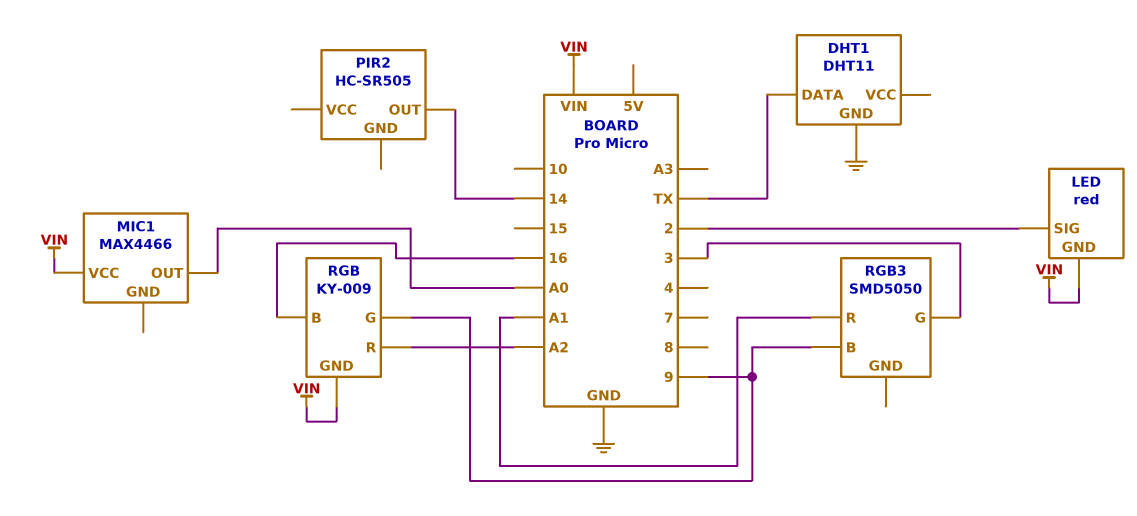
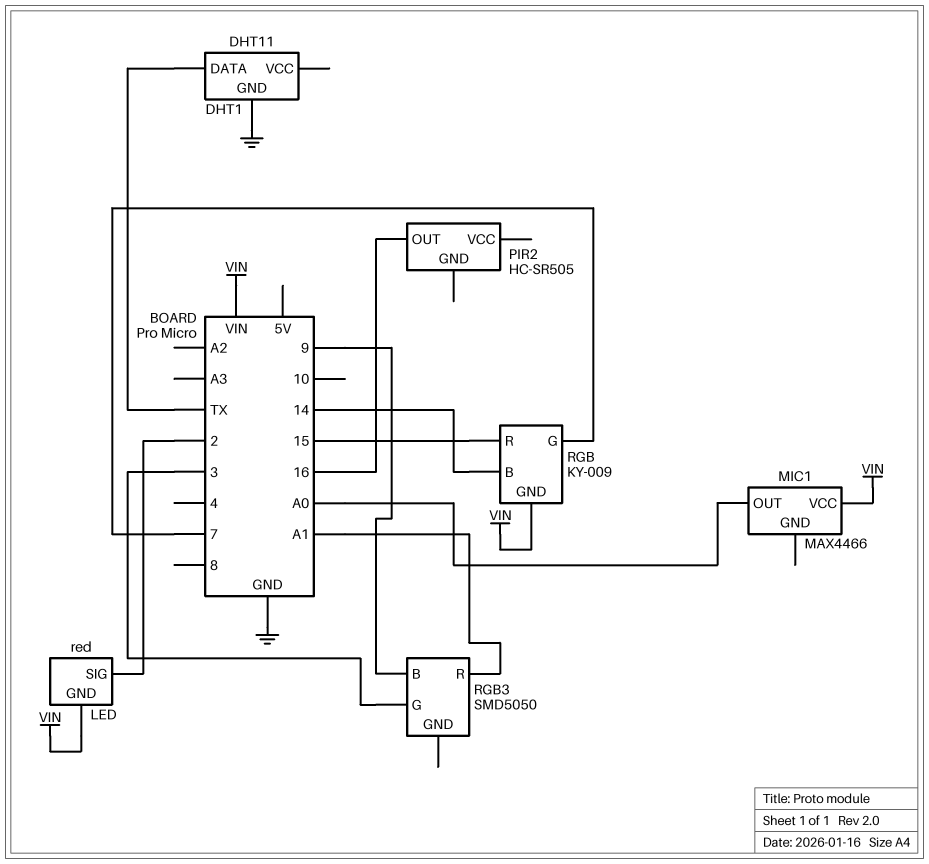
PIR2 pin OUT: 14 -> 16
RGB pin B: 16 -> 14
RGB pin G: 9 -> 7
RGB pin R: A2 -> 15

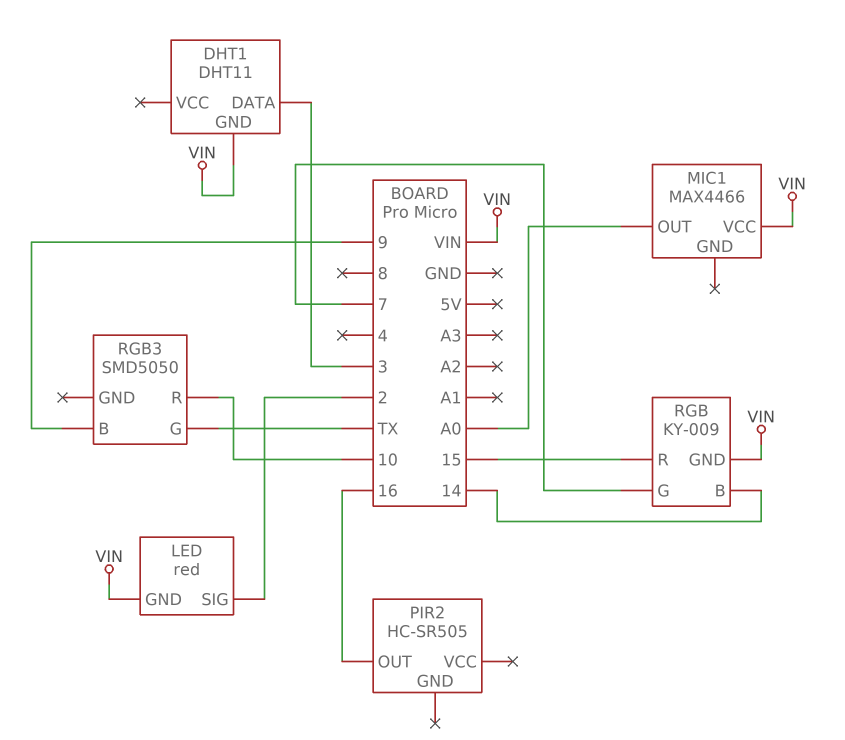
DHT1 pin DATA: TX -> 3
DHT1 pin GND: GND -> VIN
RGB3 pin G: 3 -> TX
RGB3 pin R: A1 -> 10

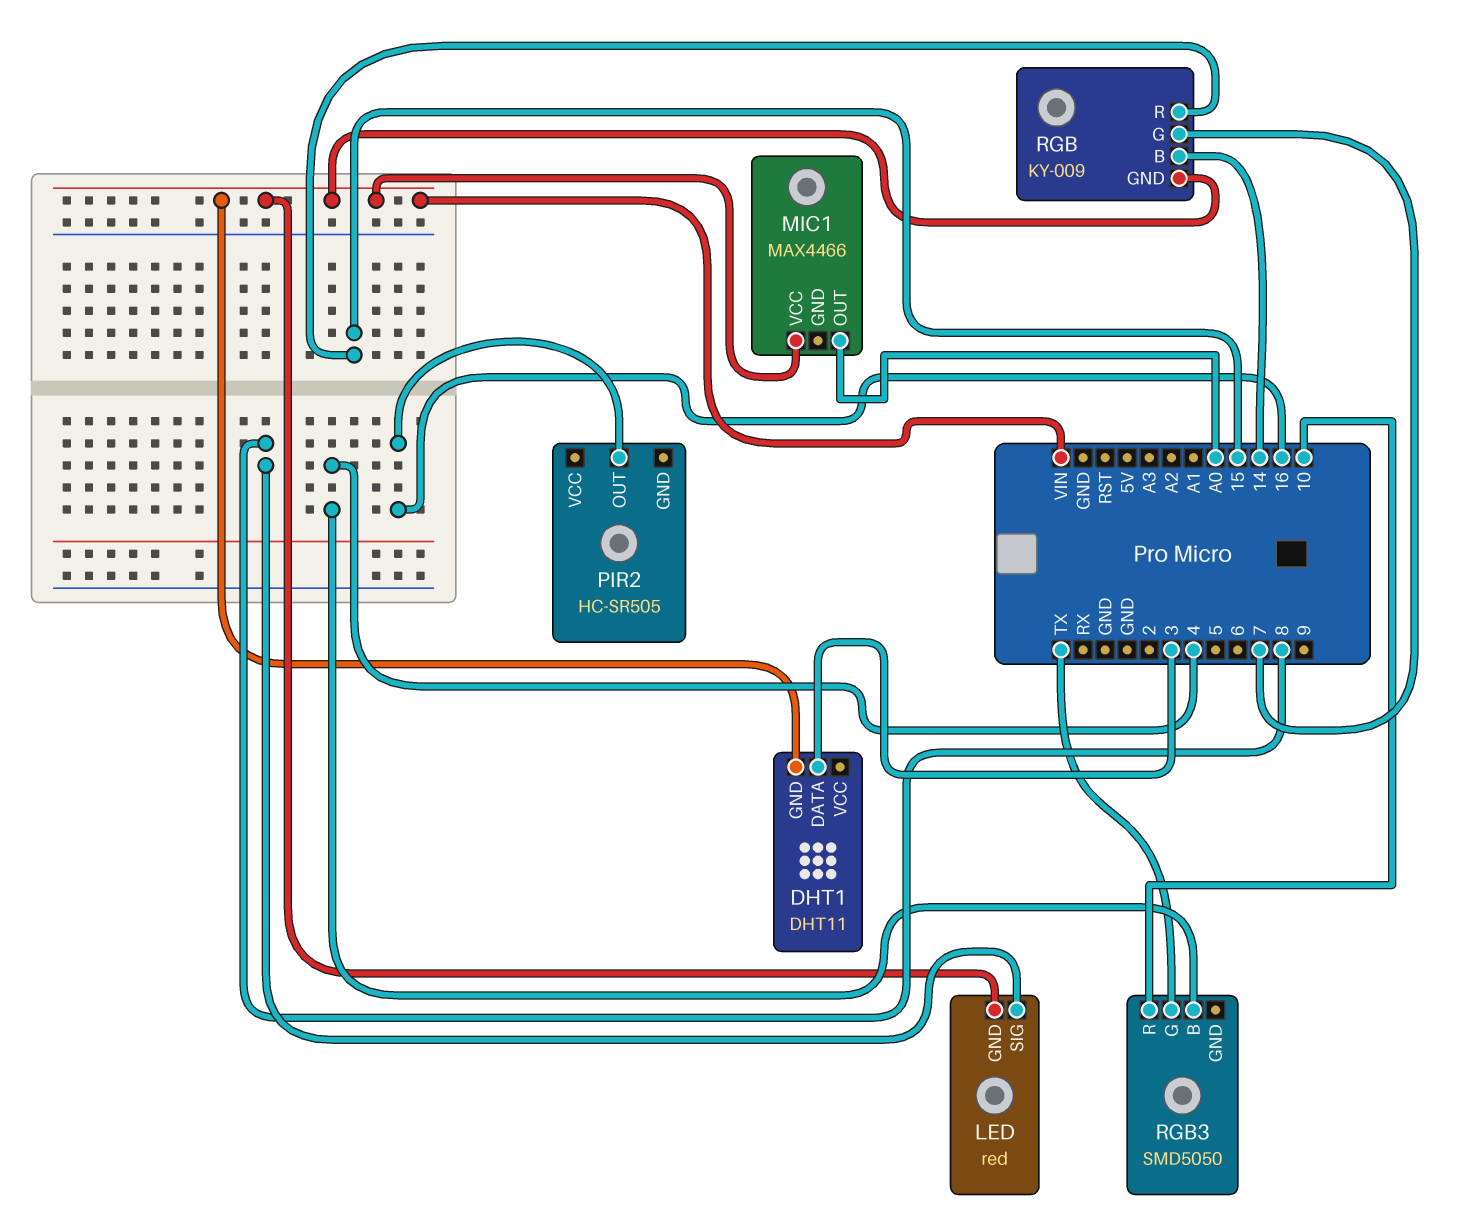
LED pin SIG: 2 -> 8
RGB3 pin B: 9 -> 4

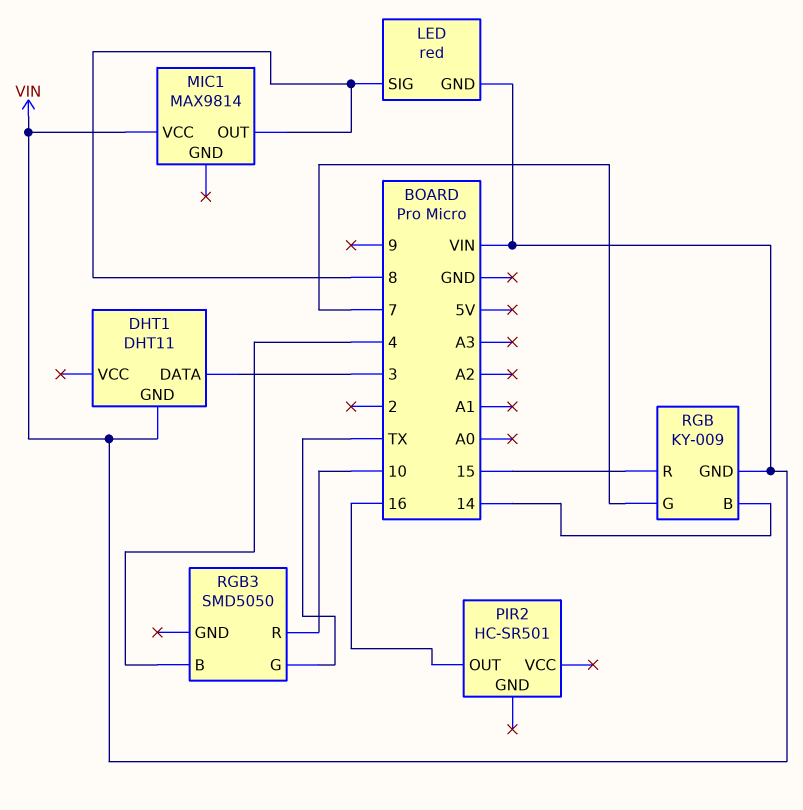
MIC1: MAX4466 -> MAX9814
MIC1 pin OUT: A0 -> 8
PIR2: HC-SR505 -> HC-SR501

